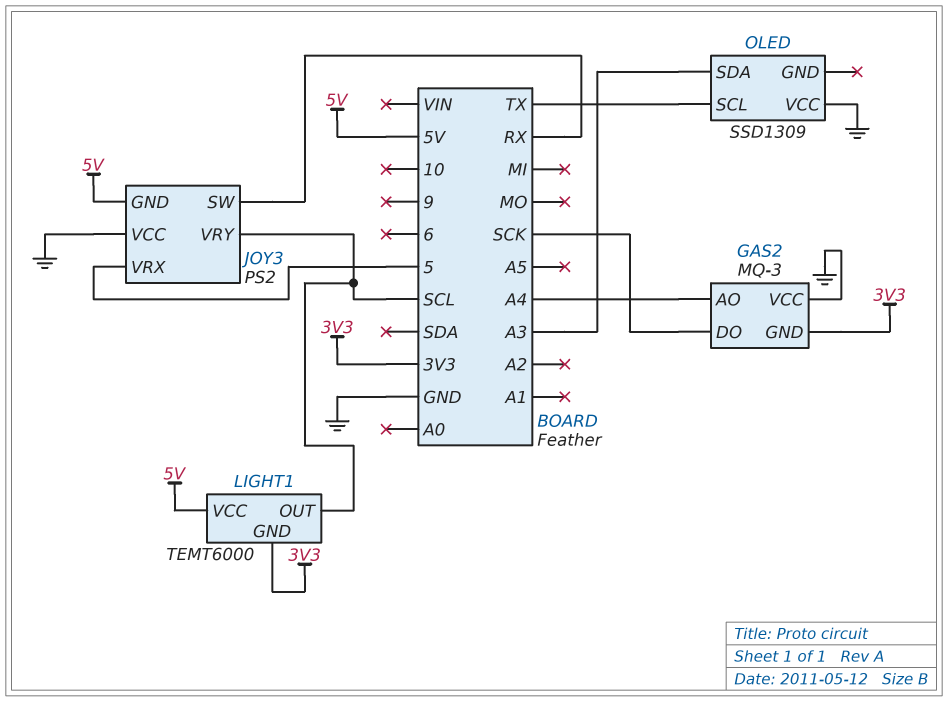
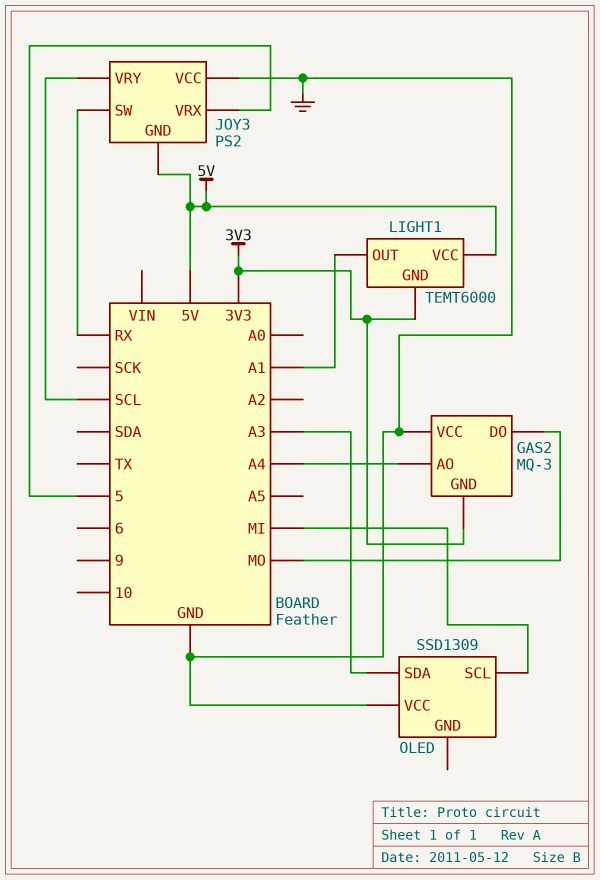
GAS2 pin DO: SCK -> MO
LIGHT1 pin OUT: SCL -> A1
OLED pin SCL: TX -> MI

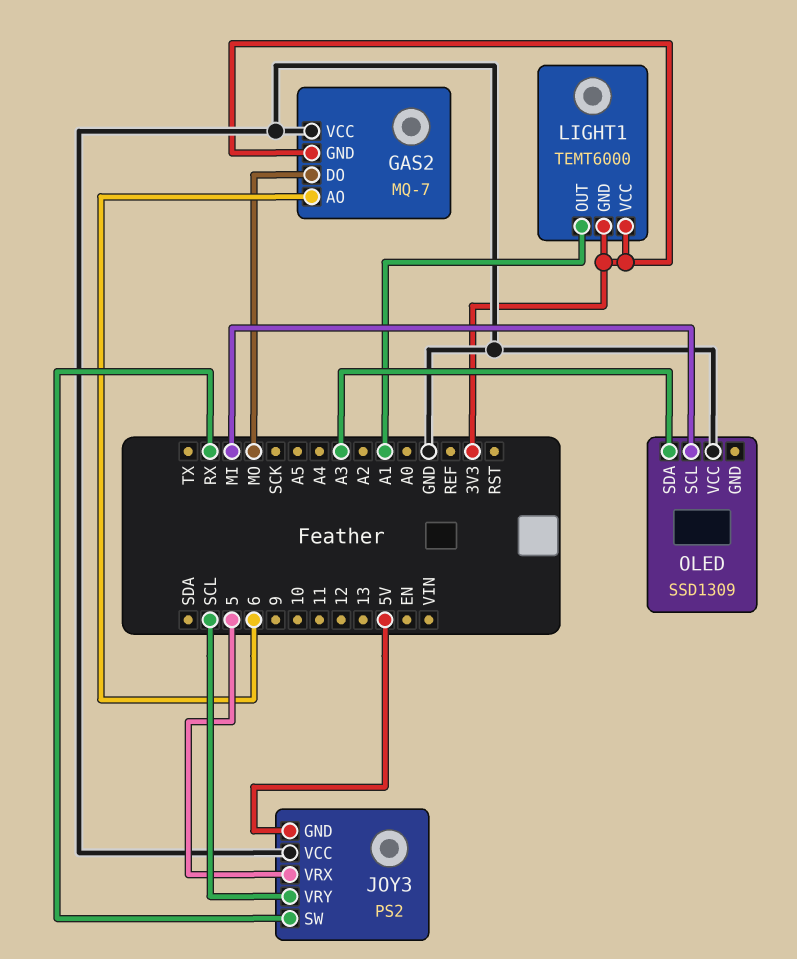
GAS2: MQ-3 -> MQ-7
GAS2 pin AO: A4 -> 6
LIGHT1 pin VCC: 5V -> 3V3

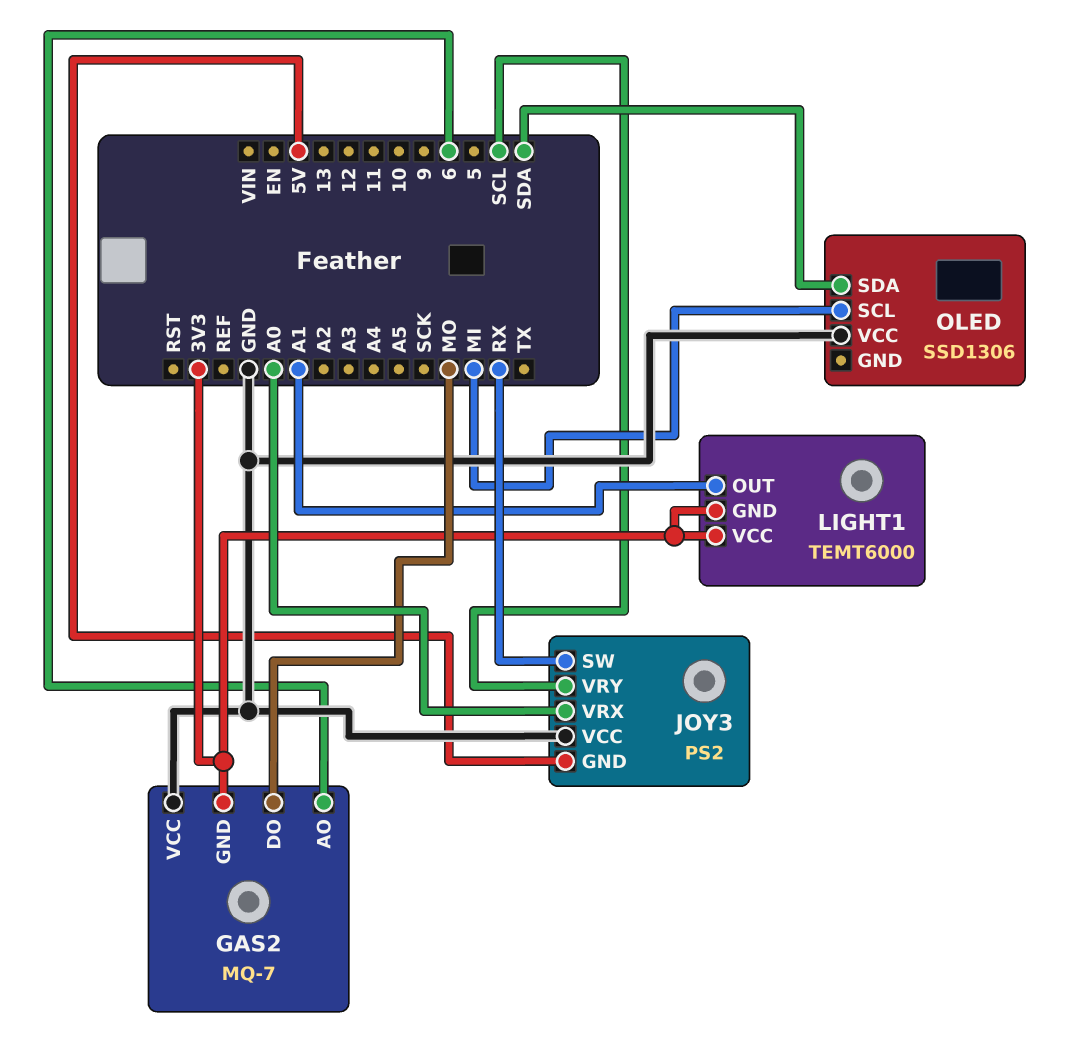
JOY3 pin VRX: 5 -> A0
OLED: SSD1309 -> SSD1306
OLED pin SDA: A3 -> SDA

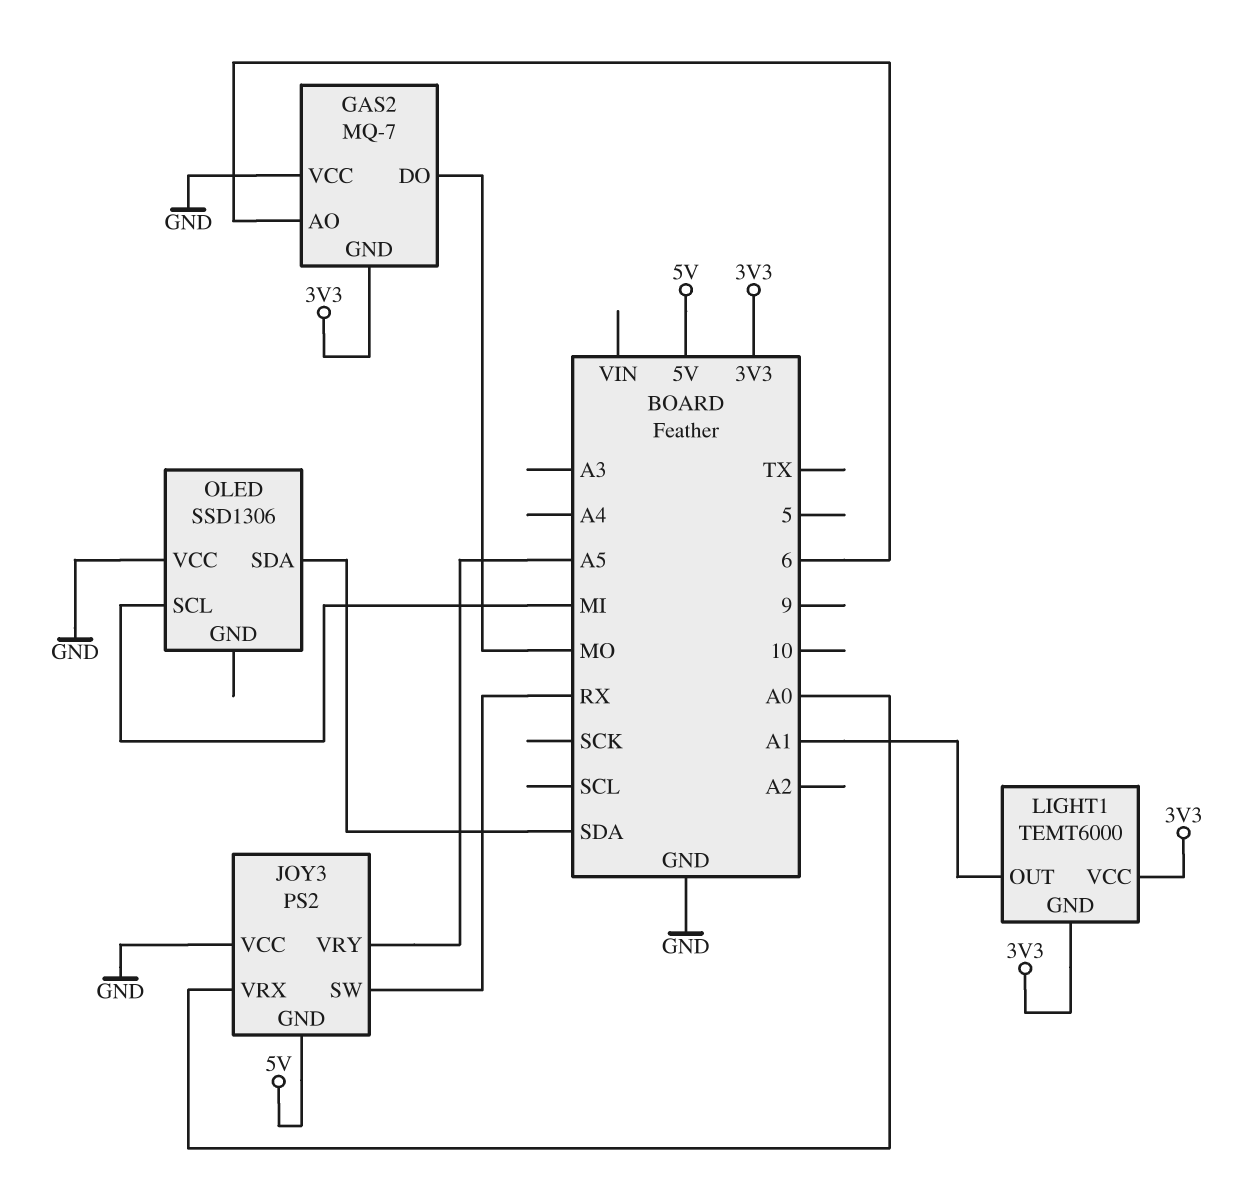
JOY3 pin VRY: SCL -> A5

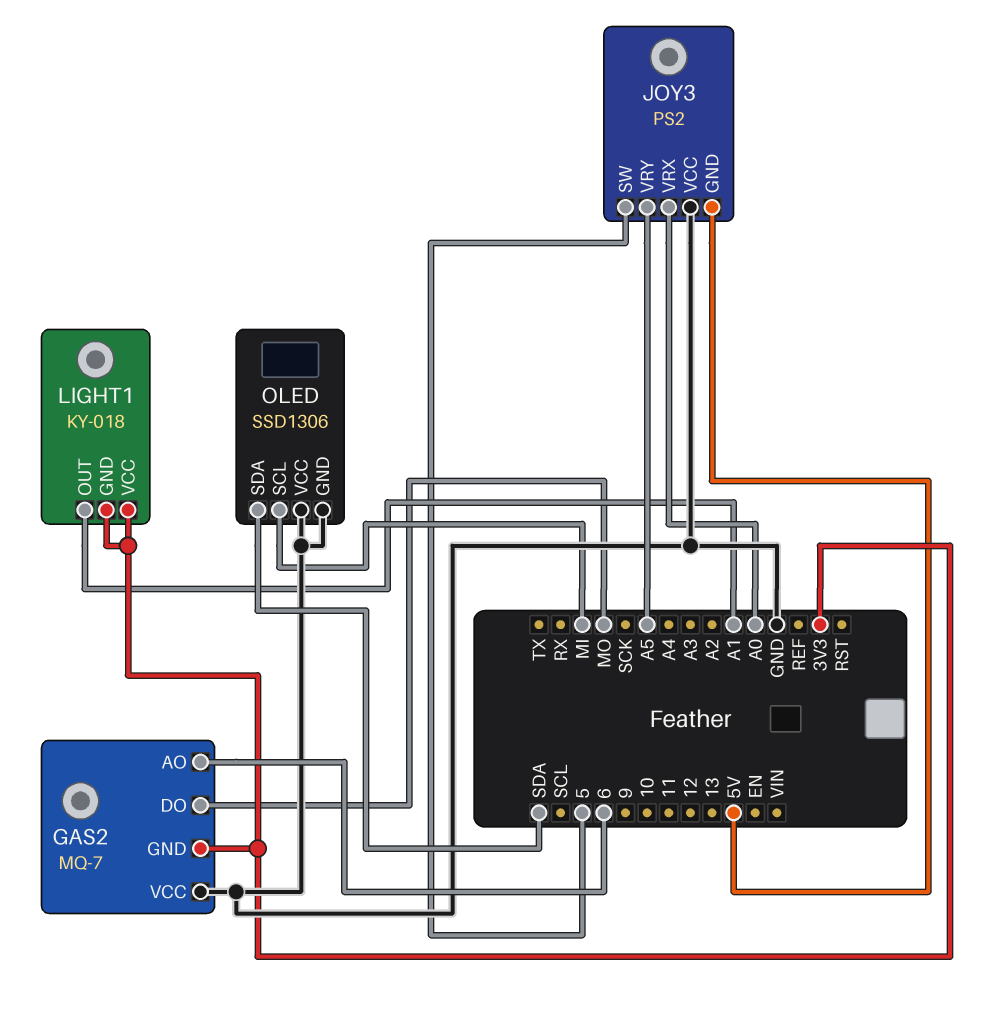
JOY3 pin SW: RX -> 5
LIGHT1: TEMT6000 -> KY-018
OLED pin GND: none -> GND

